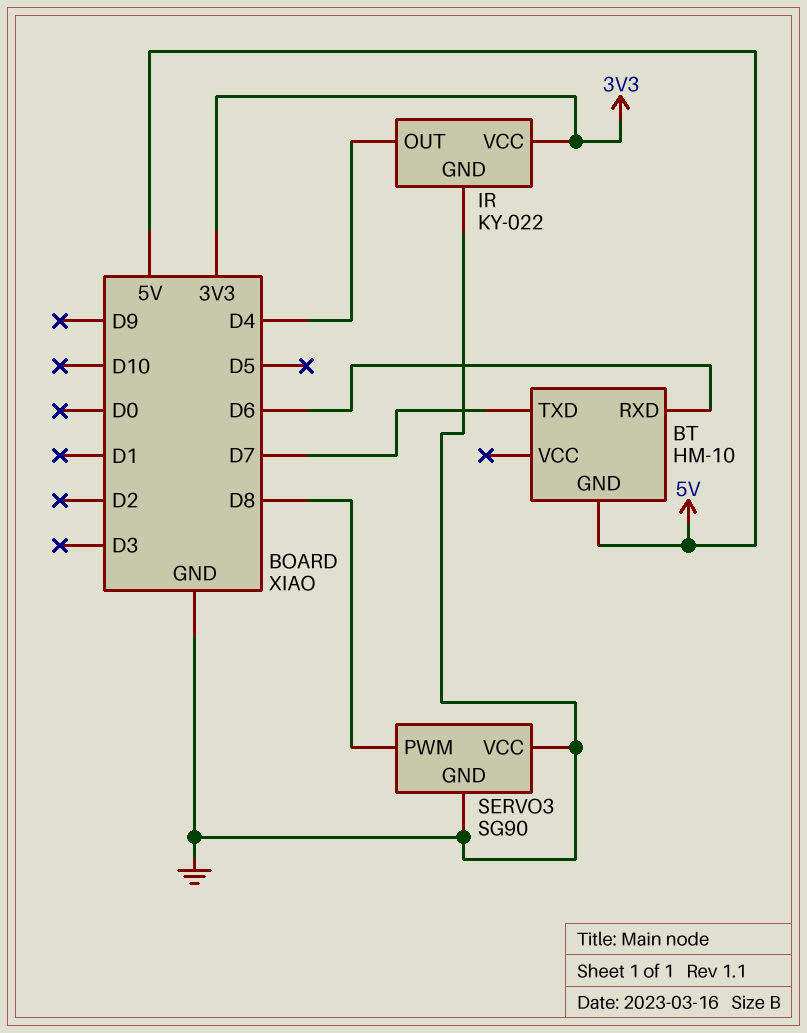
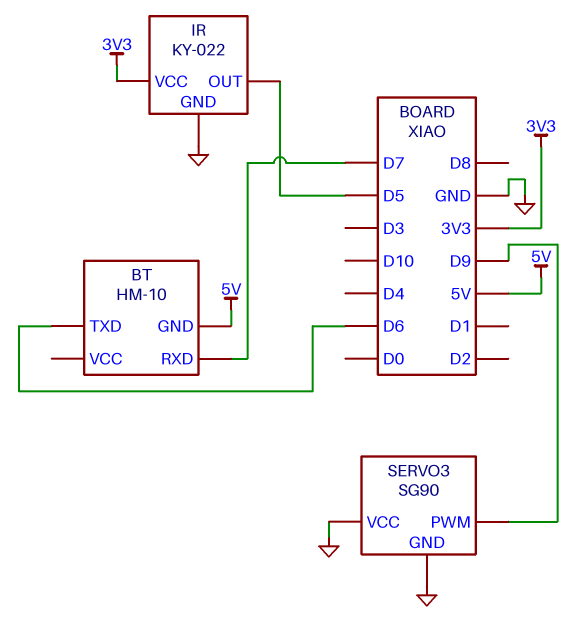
BT pin RXD: D6 -> D7
BT pin TXD: D7 -> D6
IR pin OUT: D4 -> D5
SERVO3 pin PWM: D8 -> D9

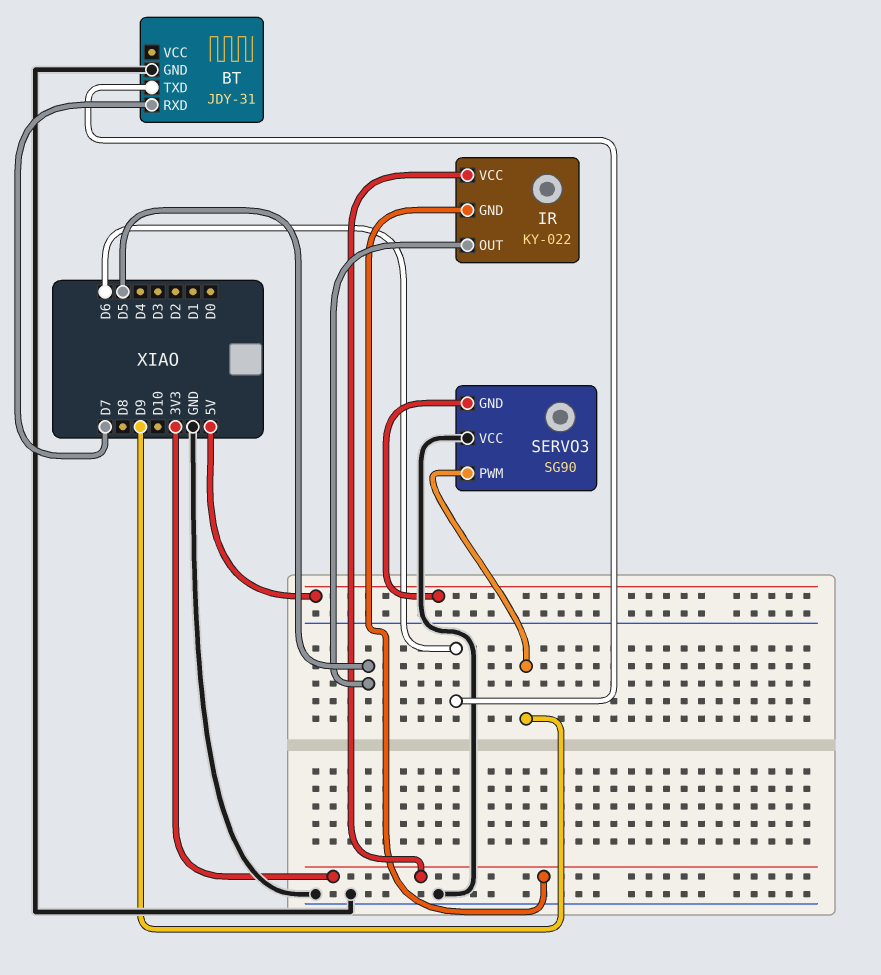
BT: HM-10 -> JDY-31
BT pin GND: 5V -> GND
IR pin GND: GND -> 3V3
SERVO3 pin GND: GND -> 5V

